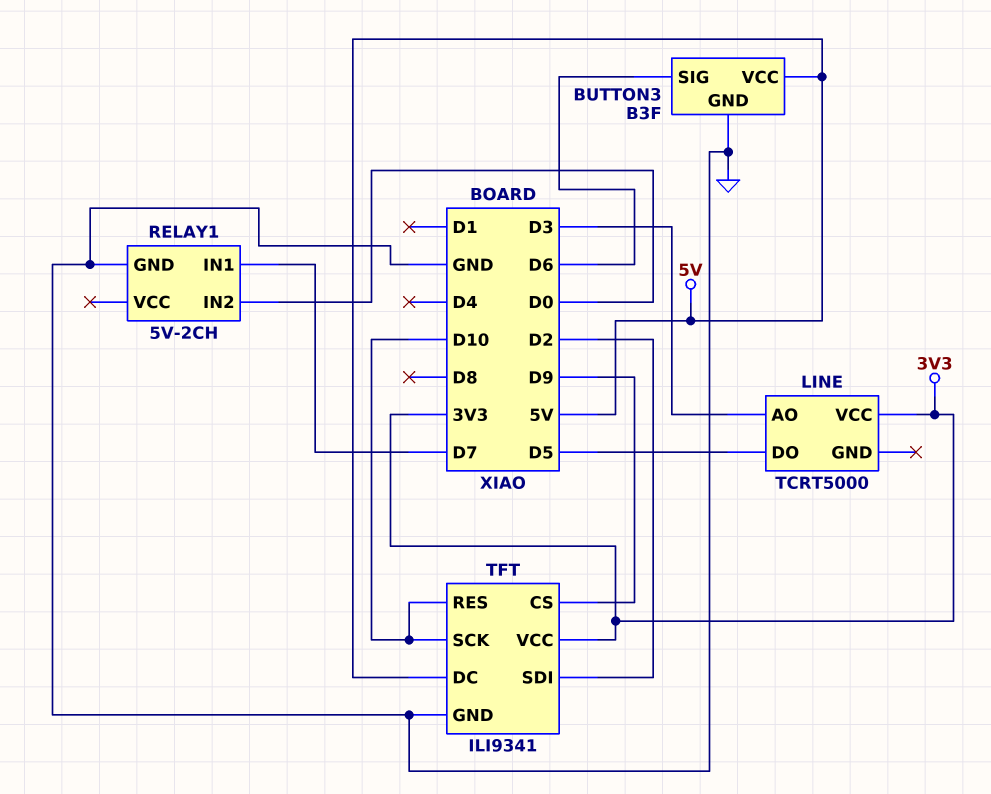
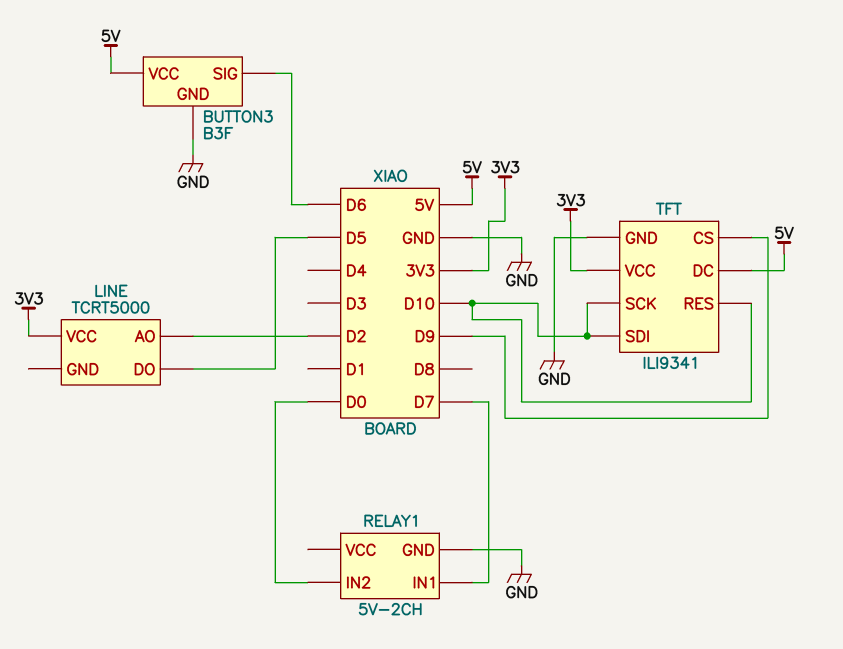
LINE pin AO: D3 -> D2
TFT pin SDI: D2 -> D10

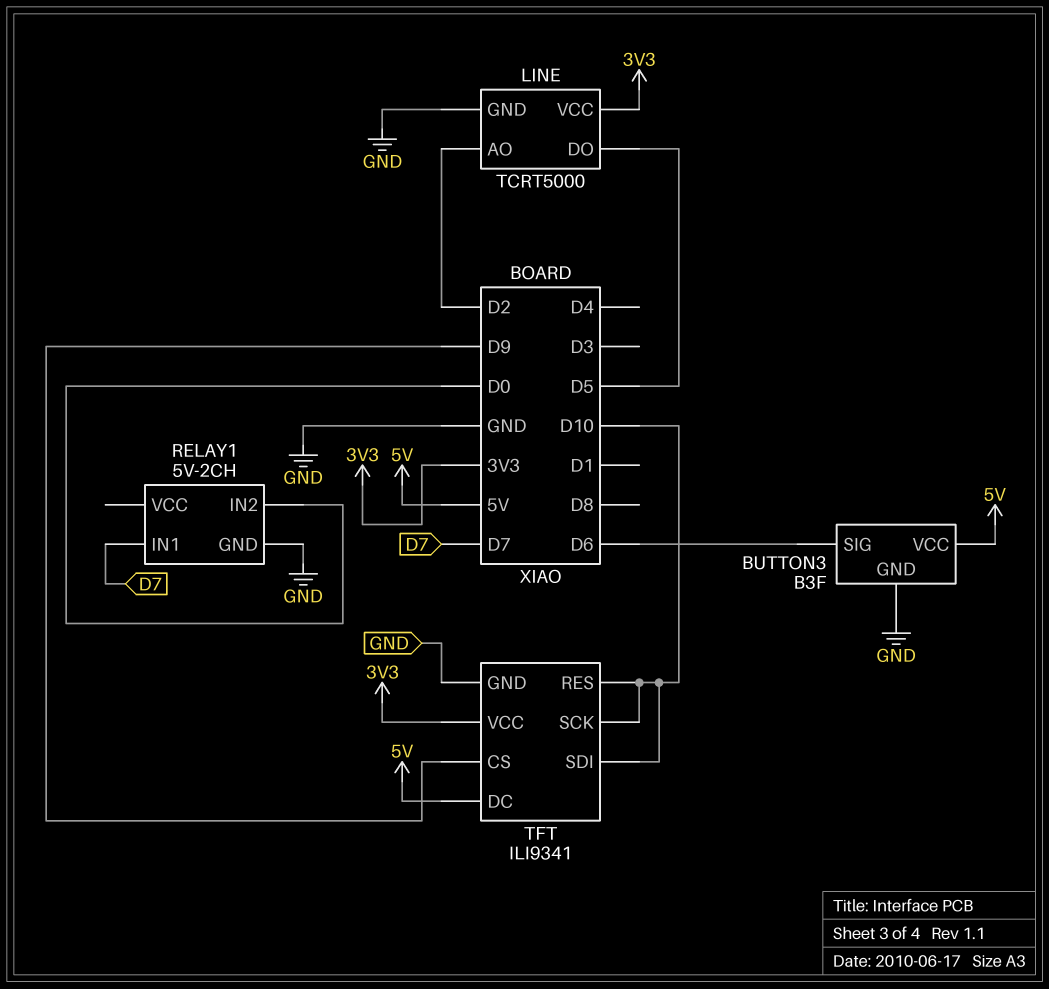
LINE pin GND: none -> GND

